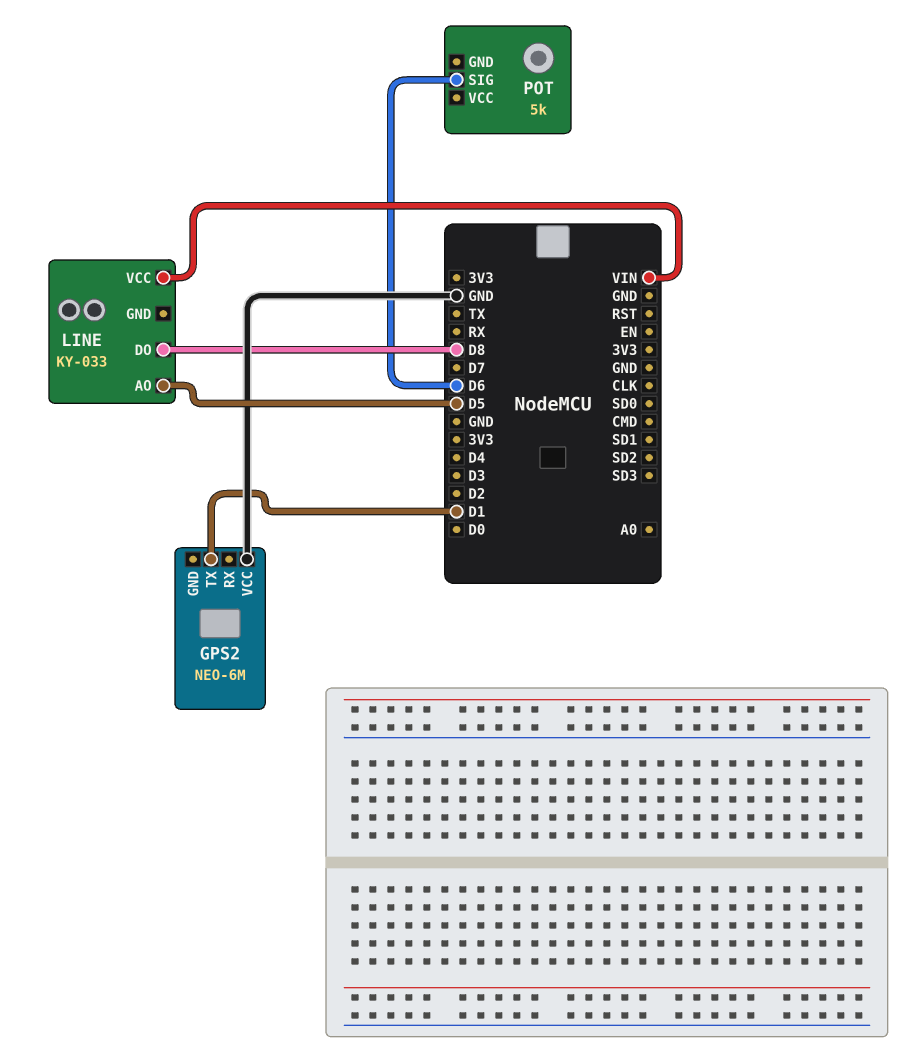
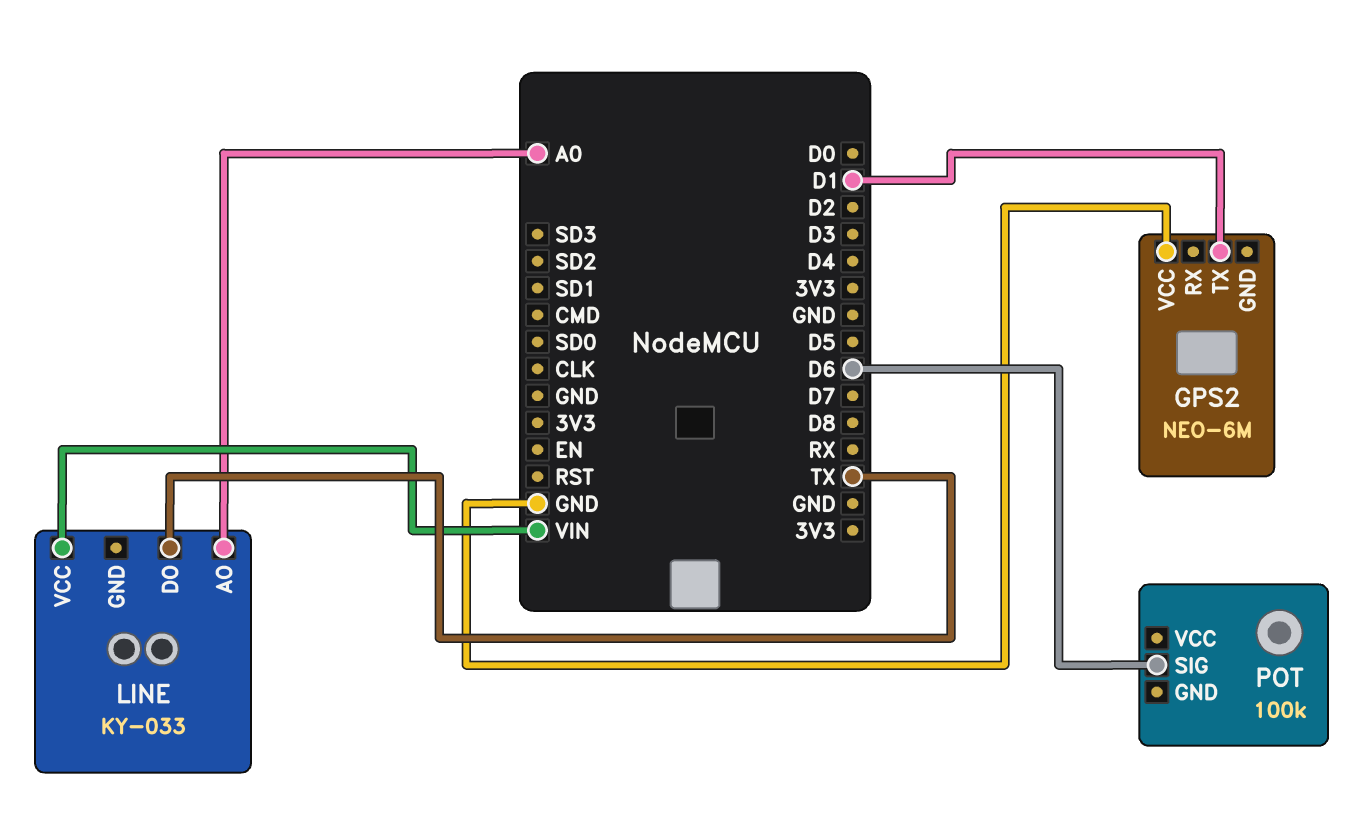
LINE pin AO: D5 -> A0
LINE pin DO: D8 -> TX
POT: 5k -> 100k

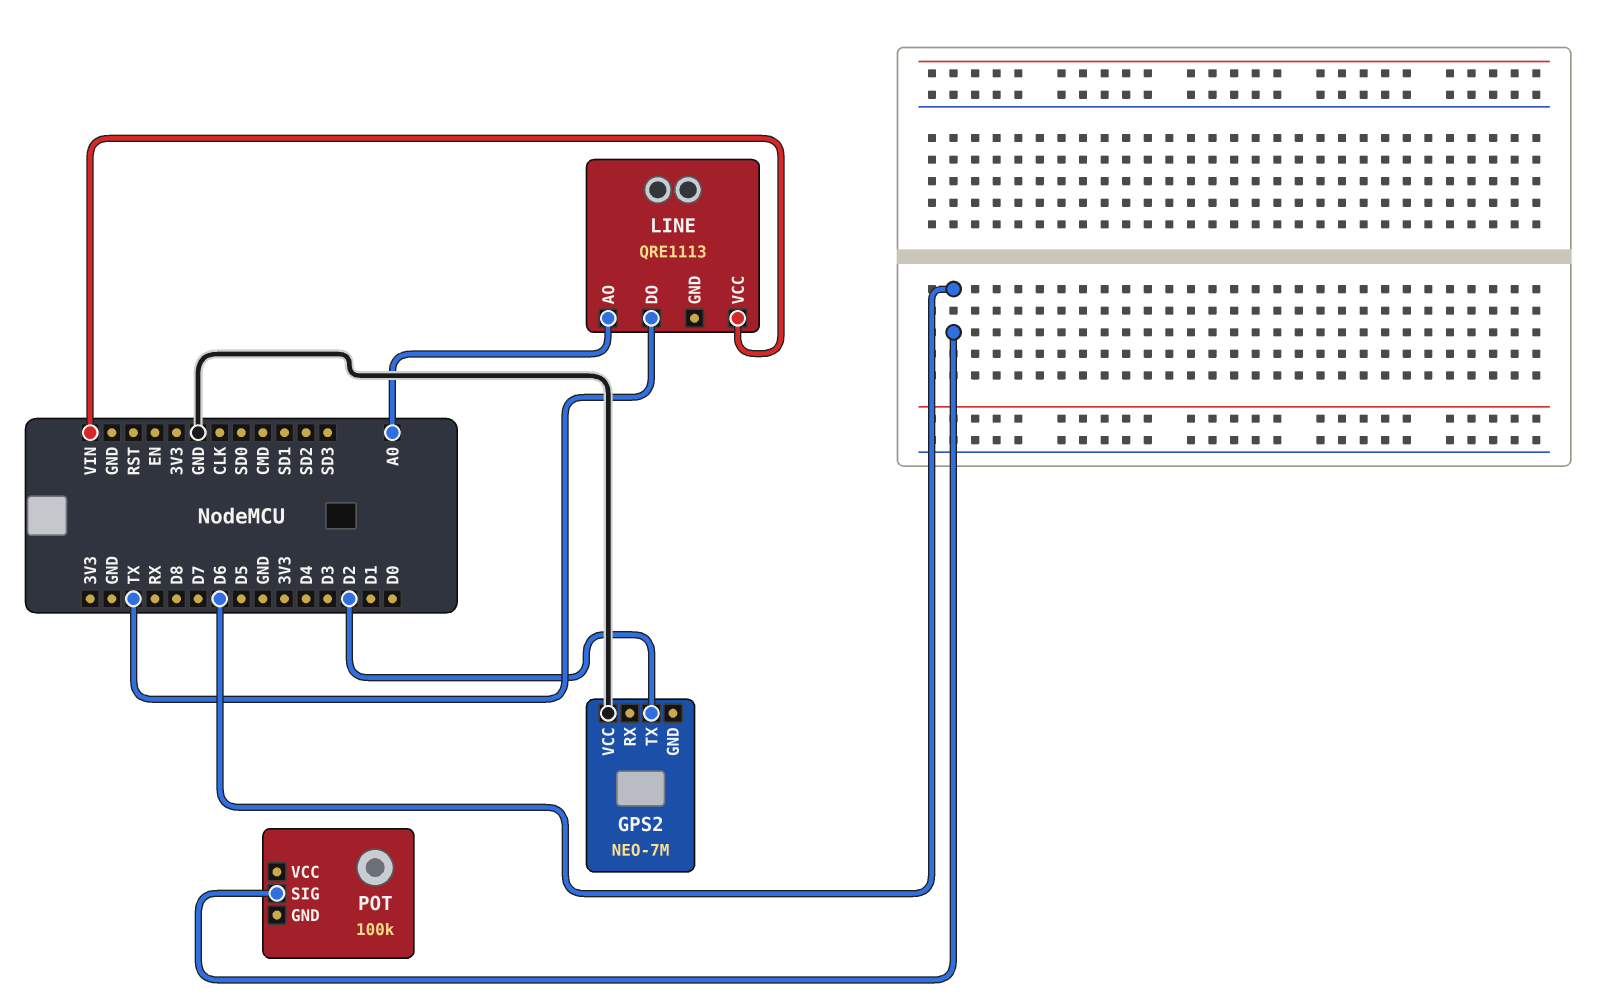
GPS2: NEO-6M -> NEO-7M
GPS2 pin TX: D1 -> D2
LINE: KY-033 -> QRE1113

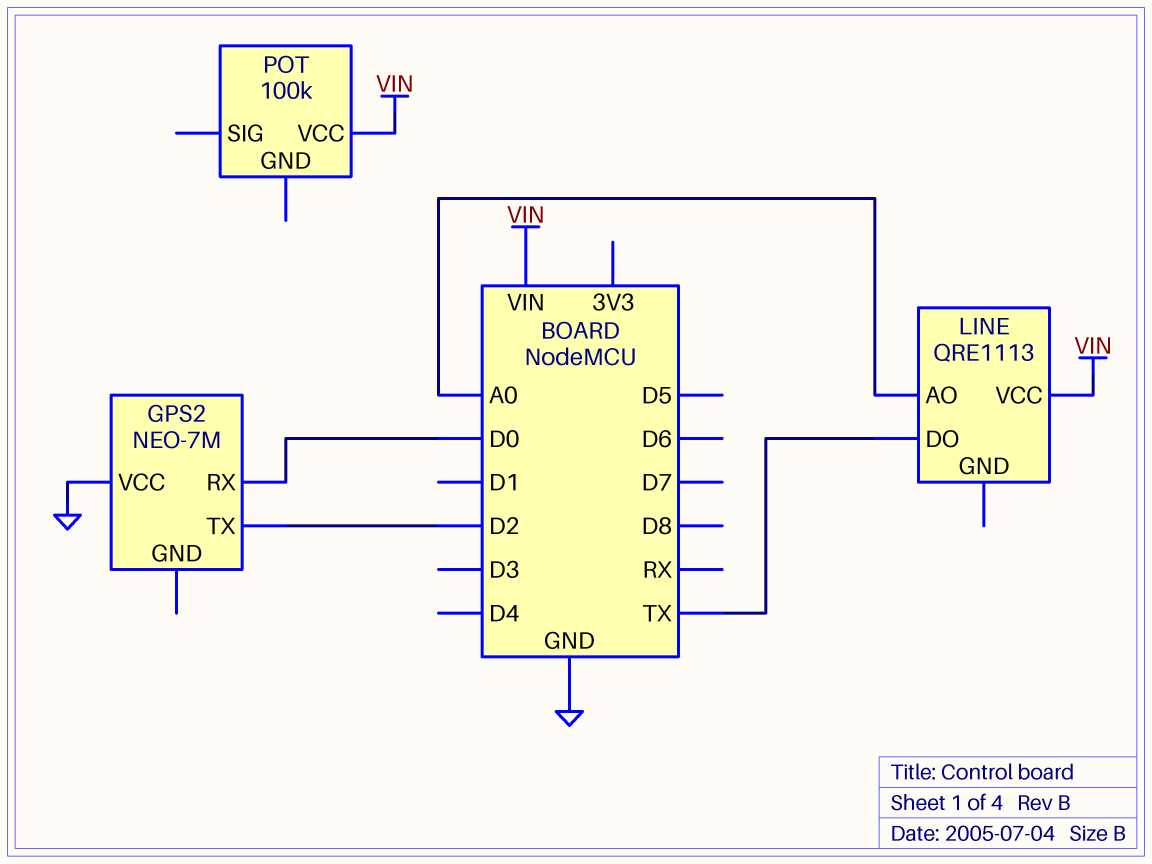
GPS2 pin RX: none -> D0
POT pin SIG: D6 -> none
POT pin VCC: none -> VIN

